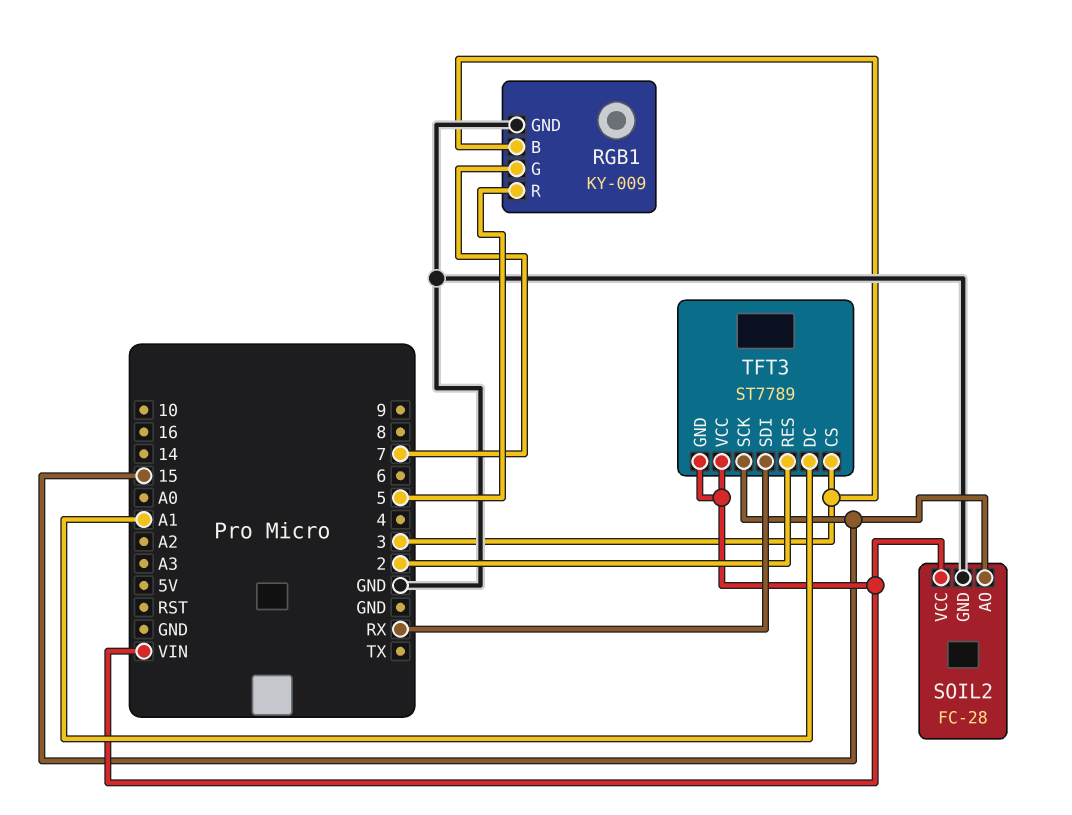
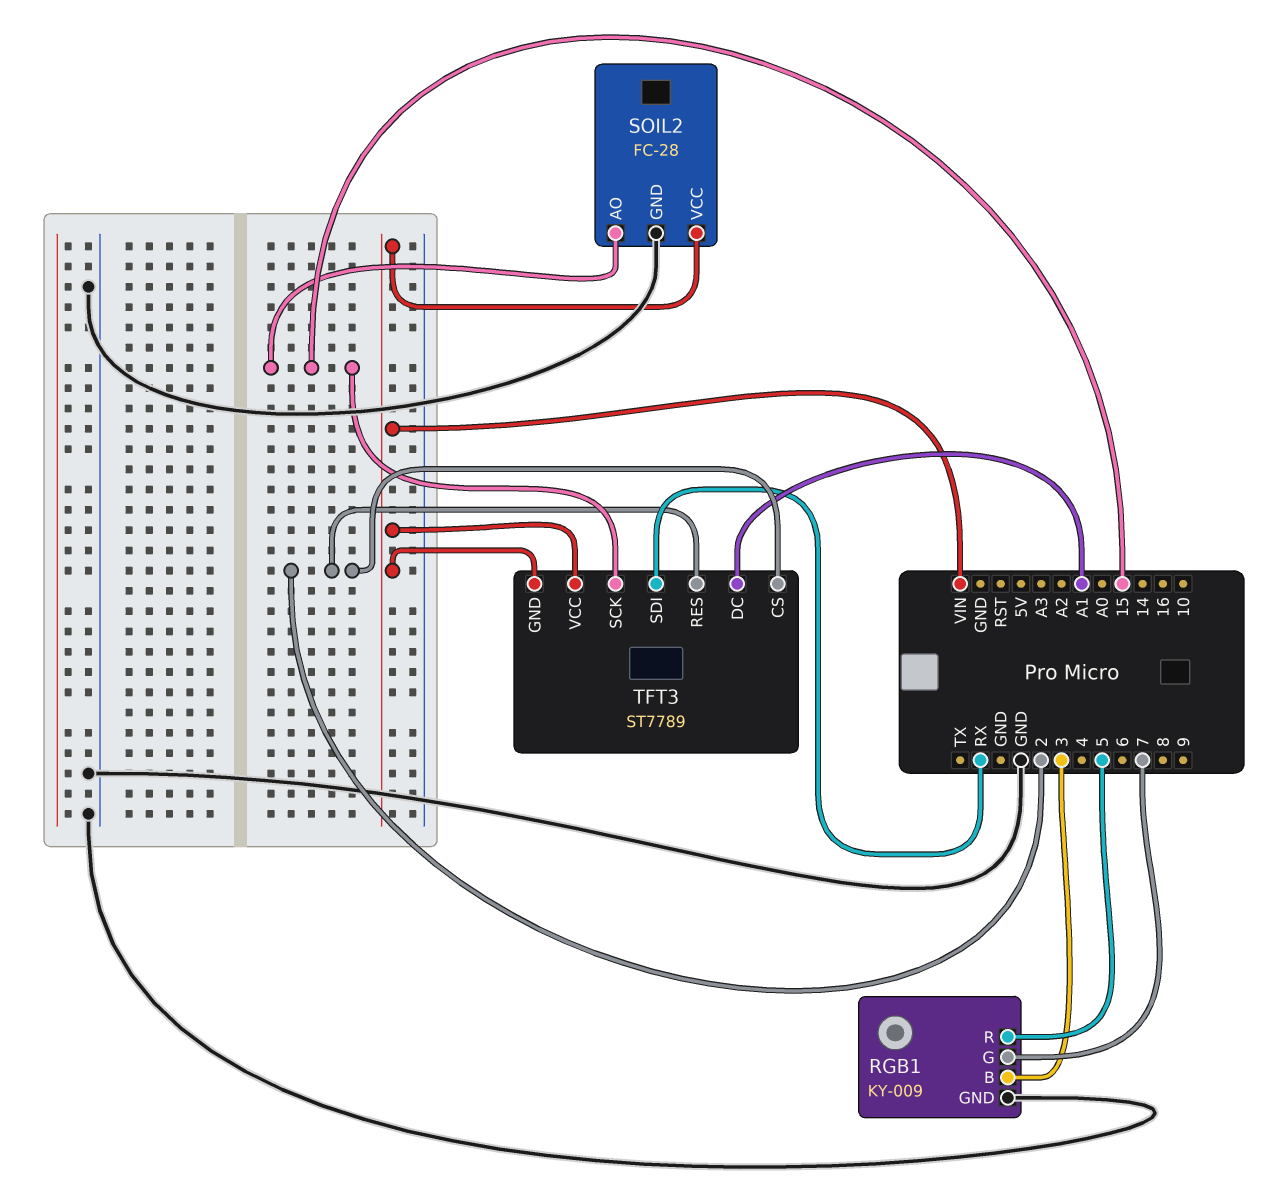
TFT3 pin CS: 3 -> 2

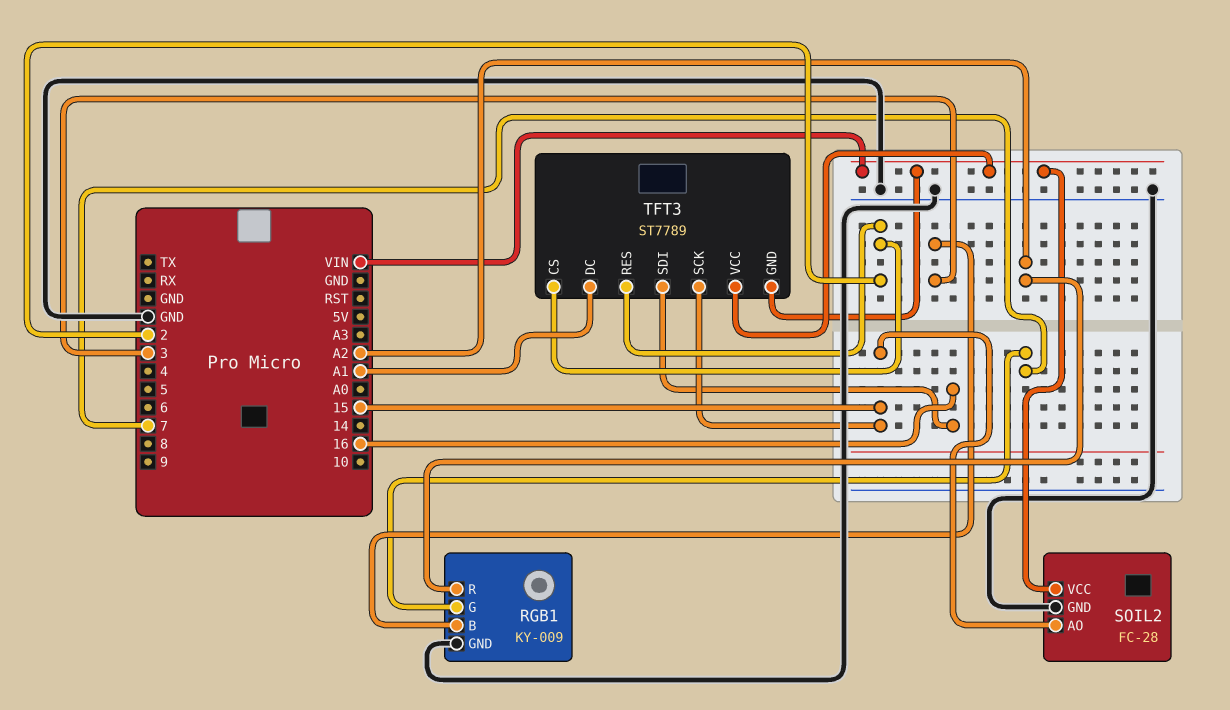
RGB1 pin R: 5 -> A2
TFT3 pin SDI: RX -> 16

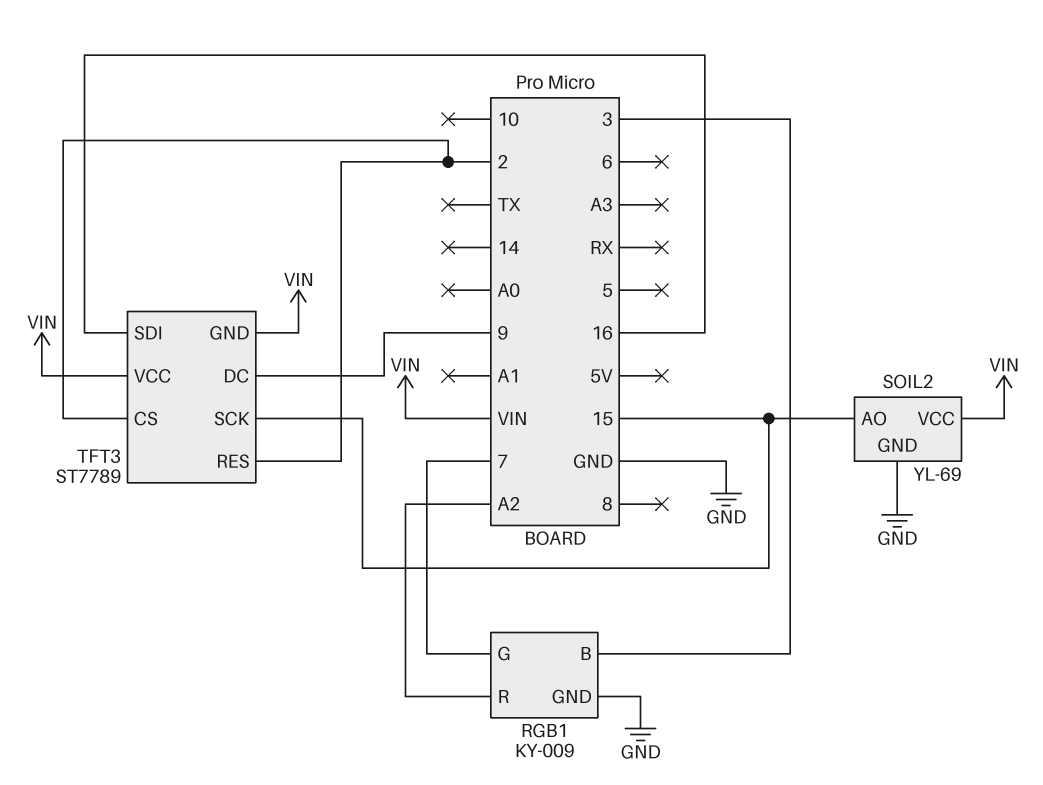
SOIL2: FC-28 -> YL-69
TFT3 pin DC: A1 -> 9

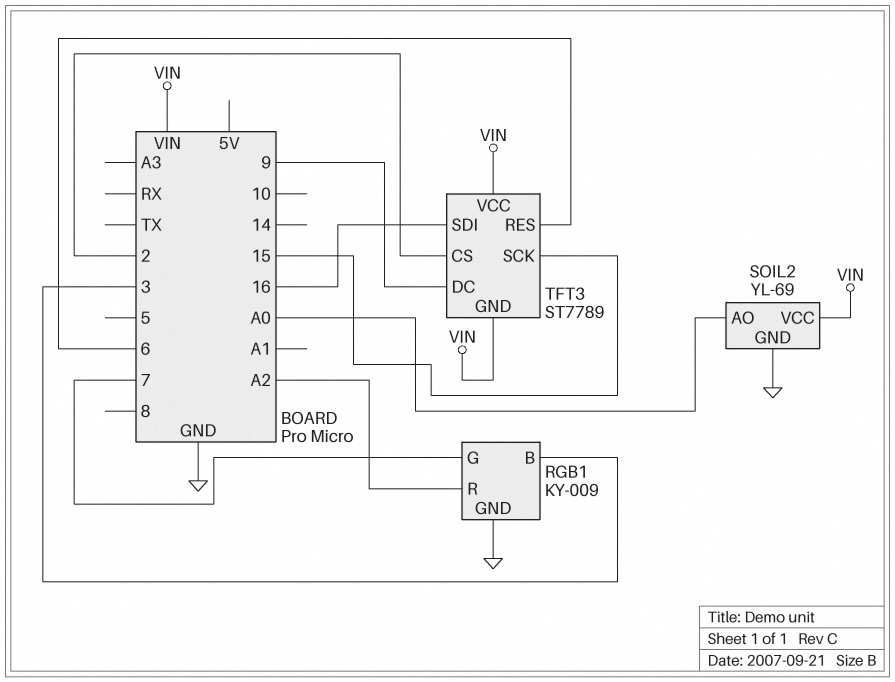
SOIL2 pin AO: 15 -> A0
TFT3 pin RES: 2 -> 6

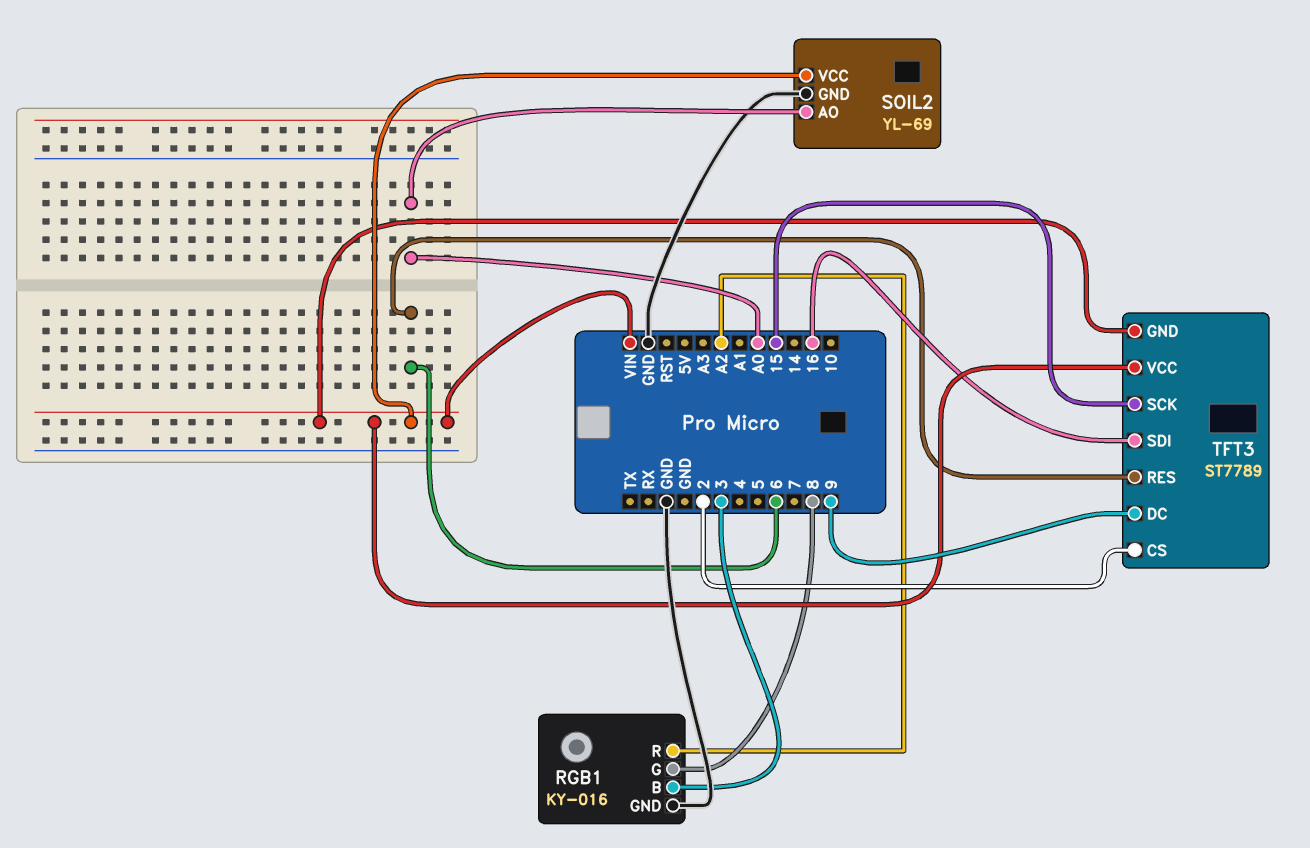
RGB1: KY-009 -> KY-016
RGB1 pin G: 7 -> 8

